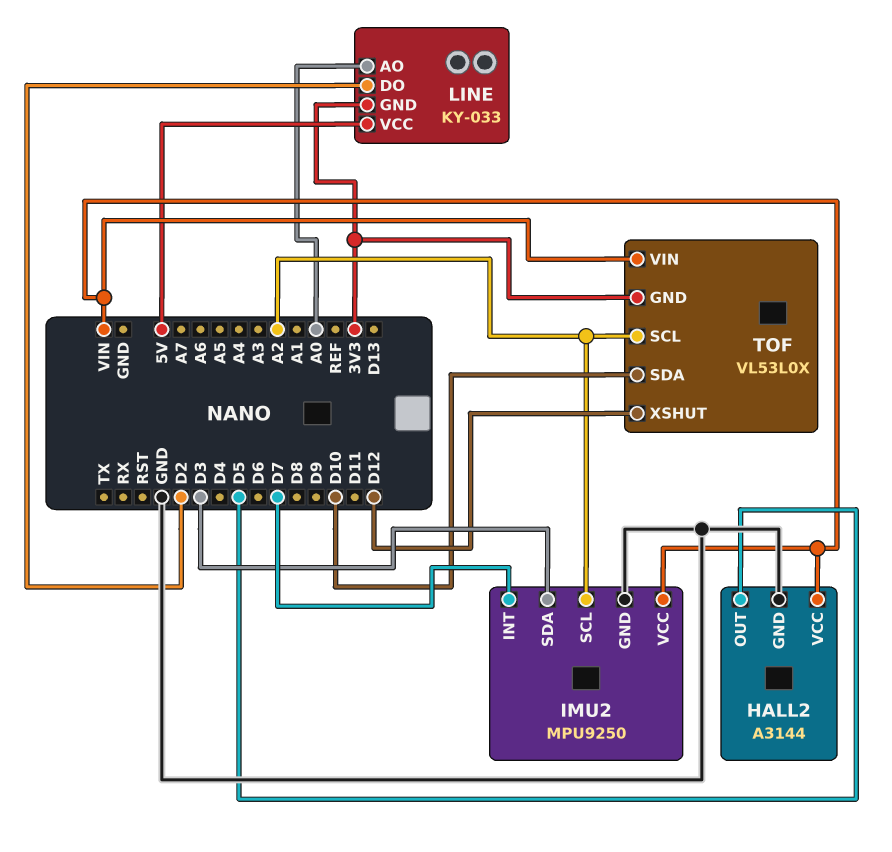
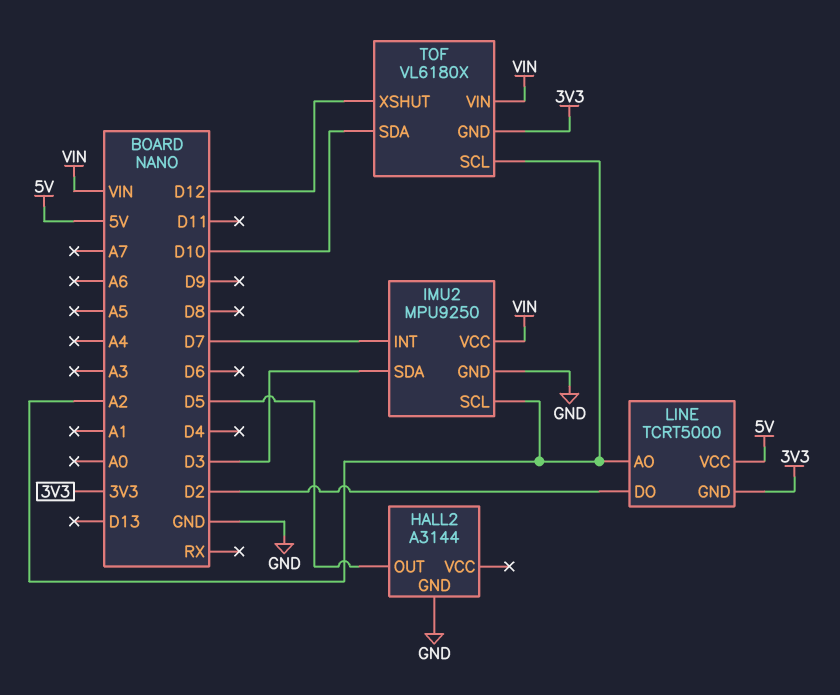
HALL2 pin VCC: VIN -> none
LINE: KY-033 -> TCRT5000
LINE pin AO: A0 -> A2
TOF: VL53L0X -> VL6180X

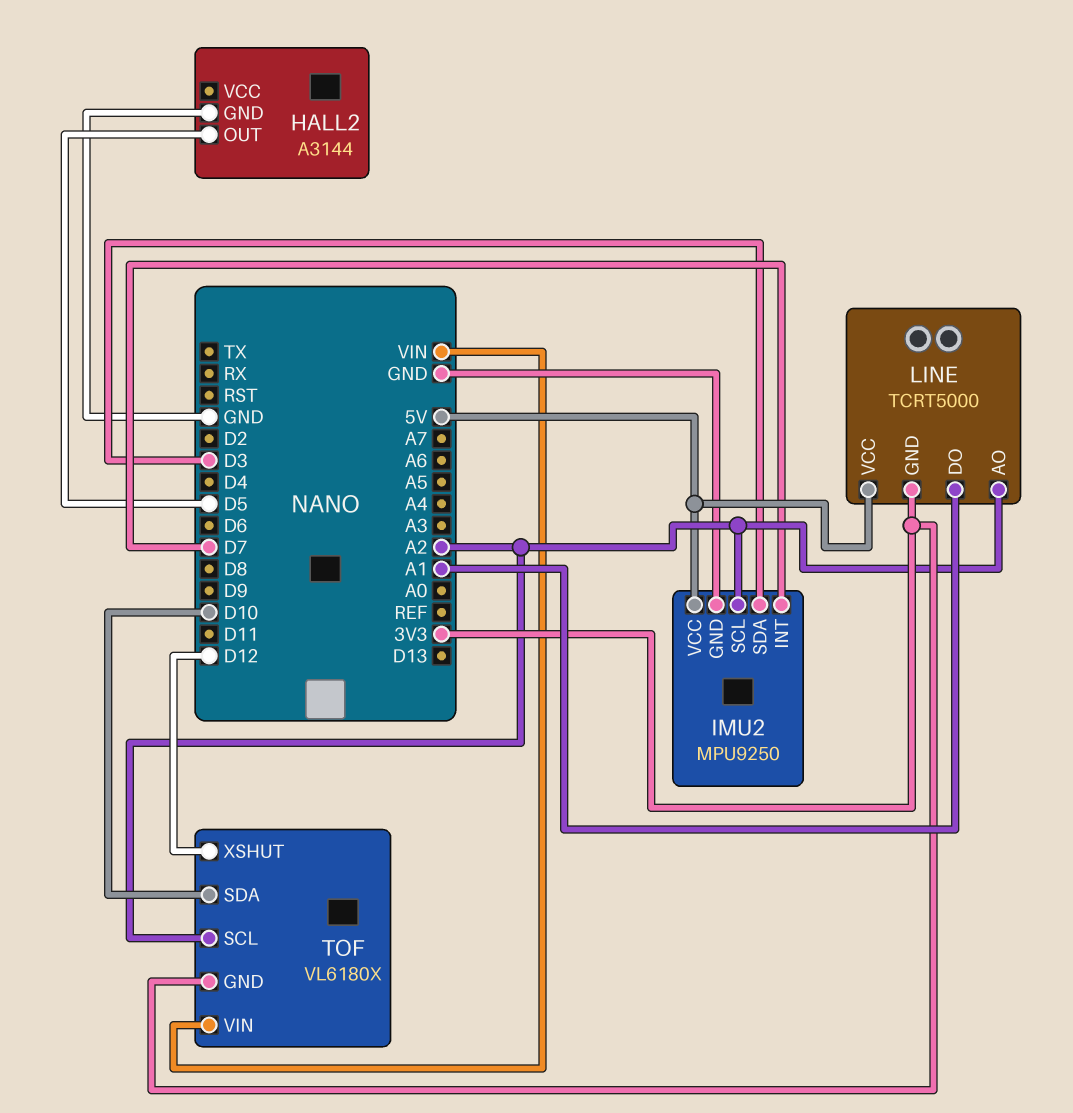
IMU2 pin VCC: VIN -> 5V
LINE pin DO: D2 -> A1

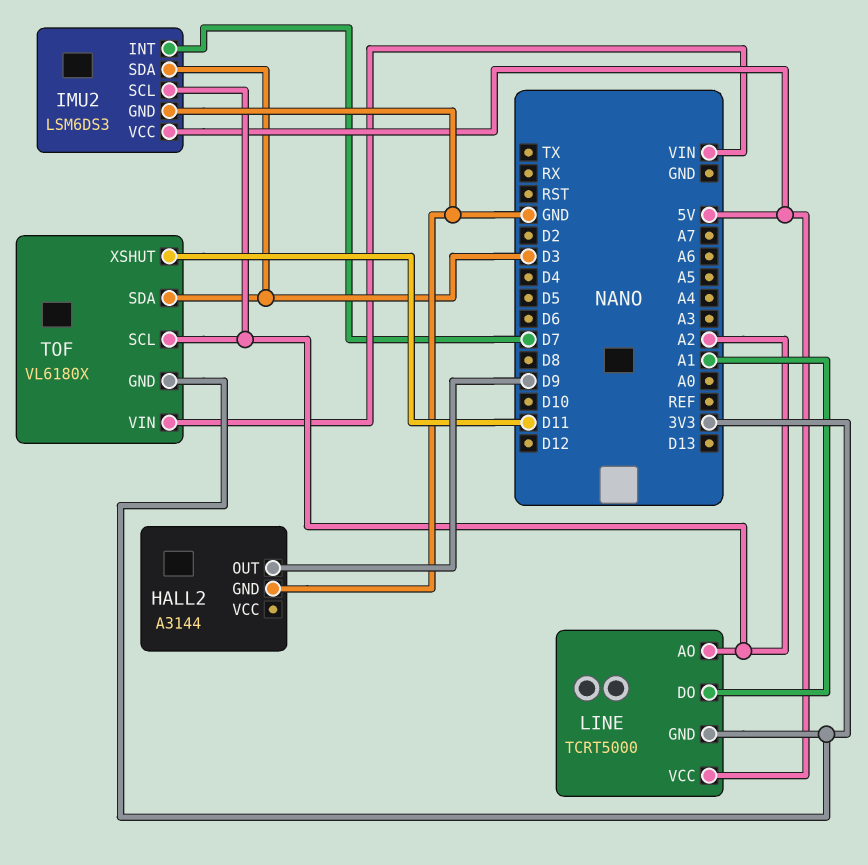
HALL2 pin OUT: D5 -> D9
IMU2: MPU9250 -> LSM6DS3
TOF pin SDA: D10 -> D3
TOF pin XSHUT: D12 -> D11

